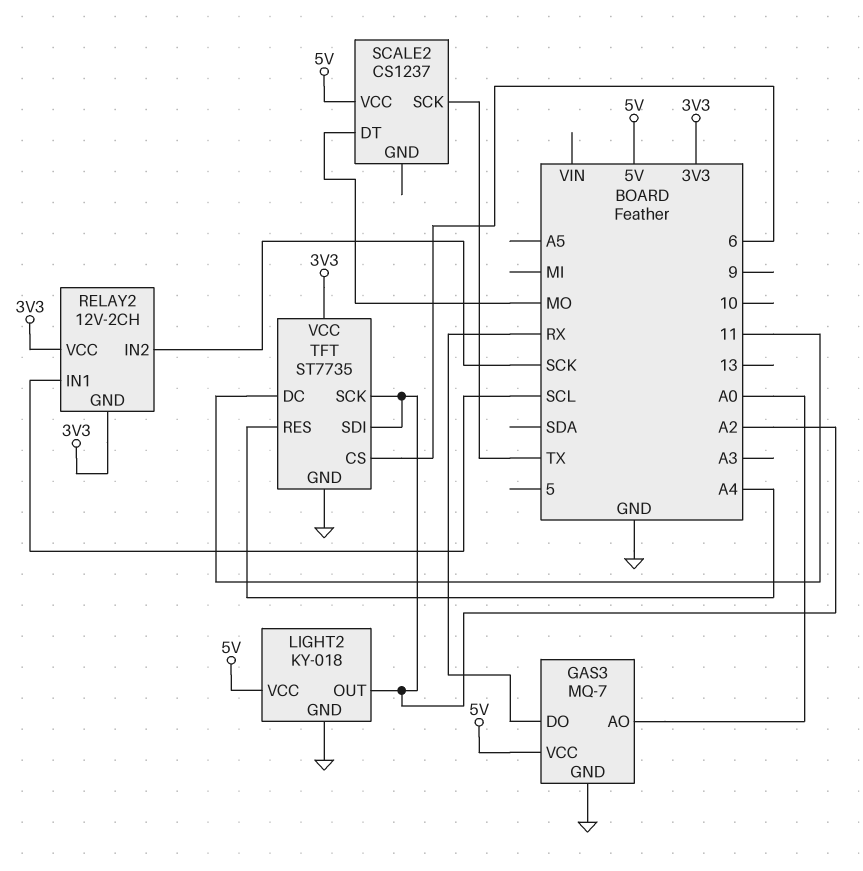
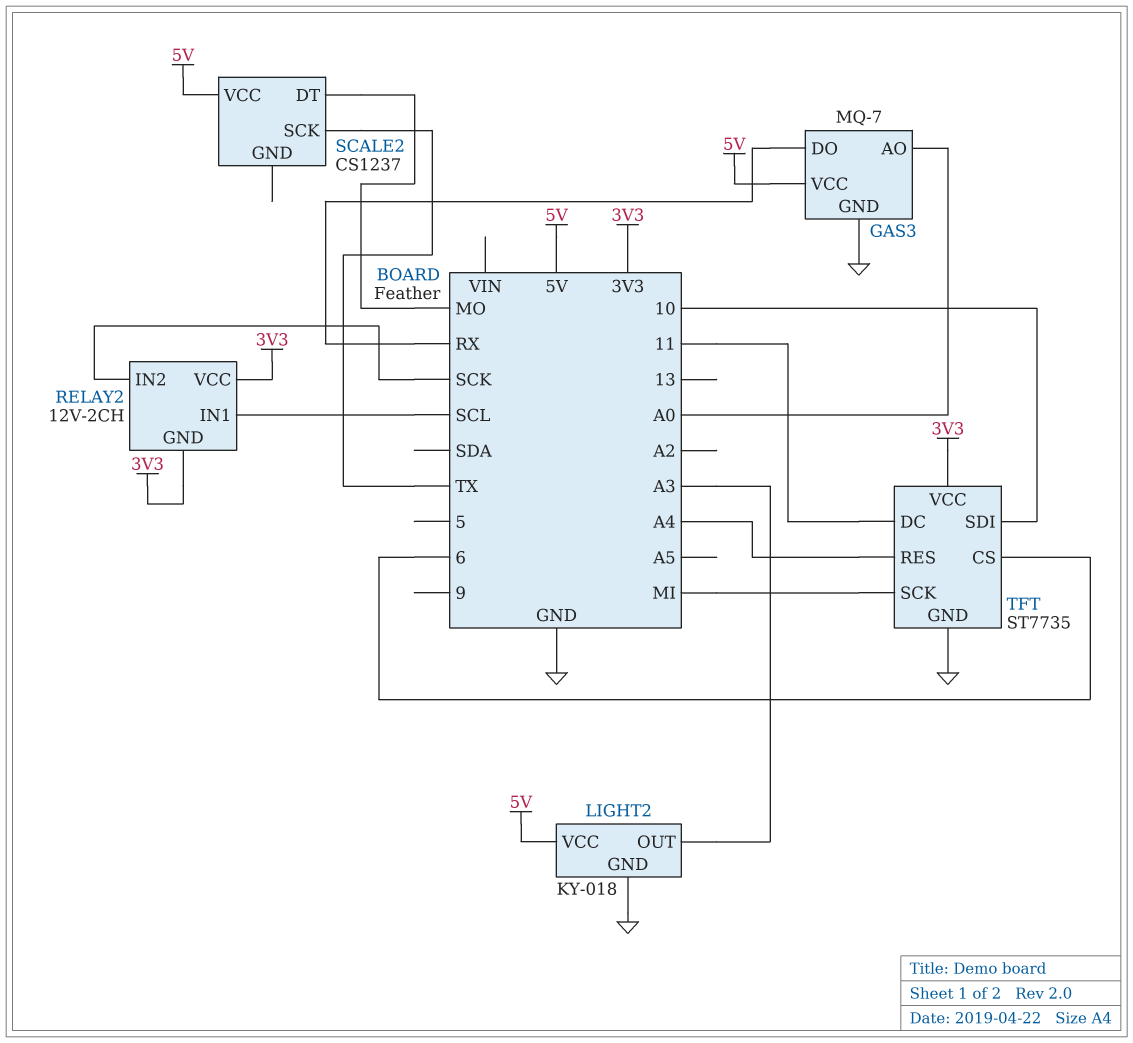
LIGHT2 pin OUT: A2 -> A3
TFT pin SCK: A2 -> MI
TFT pin SDI: A2 -> 10

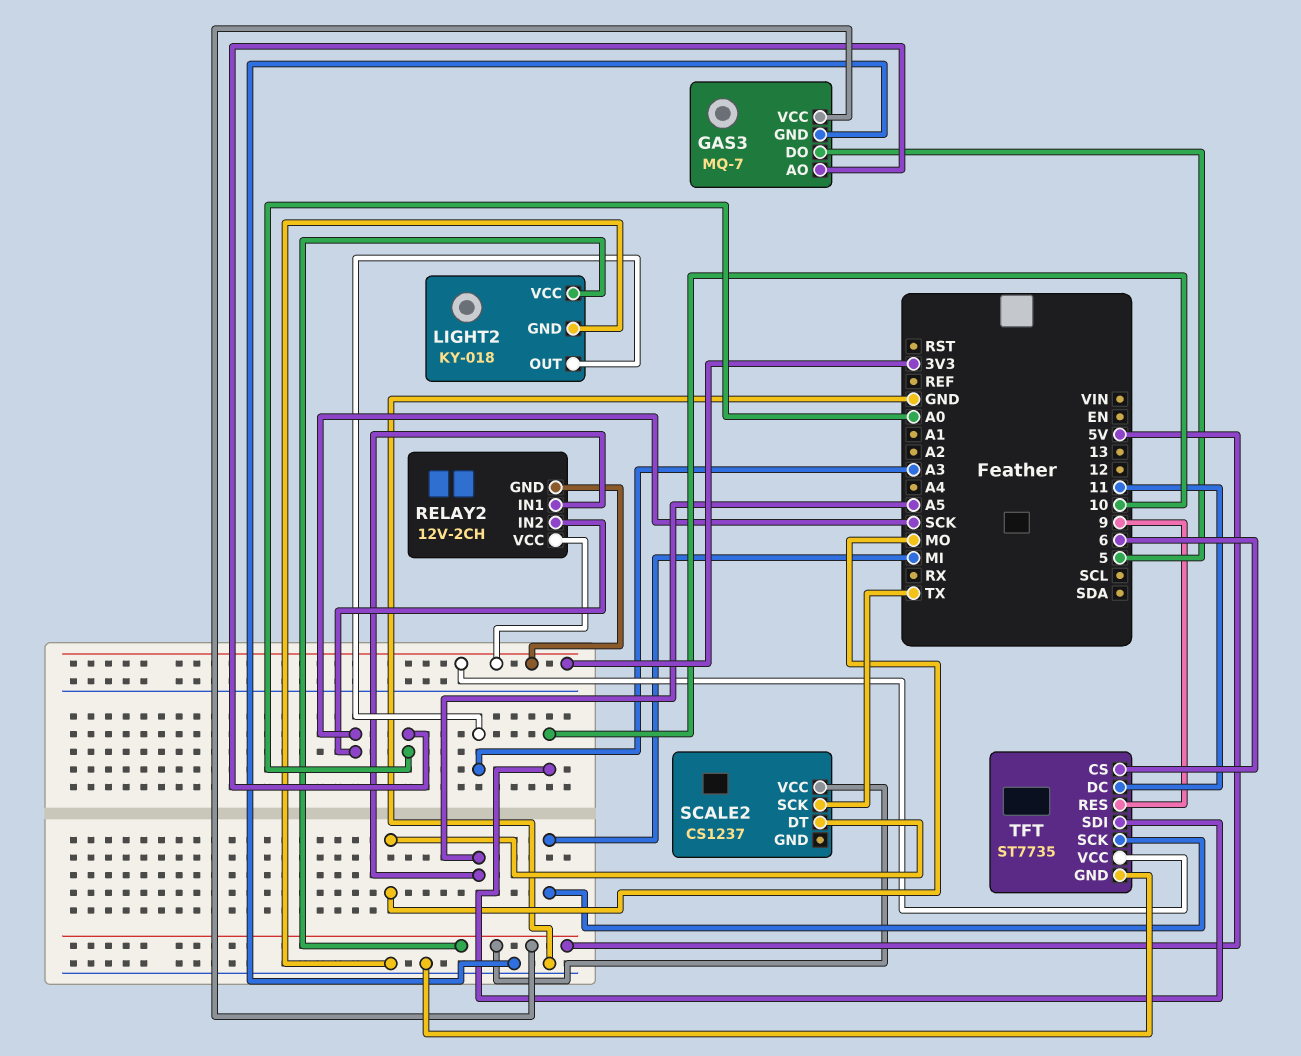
GAS3 pin DO: RX -> 5
RELAY2 pin IN1: SCL -> A5
TFT pin RES: A4 -> 9

